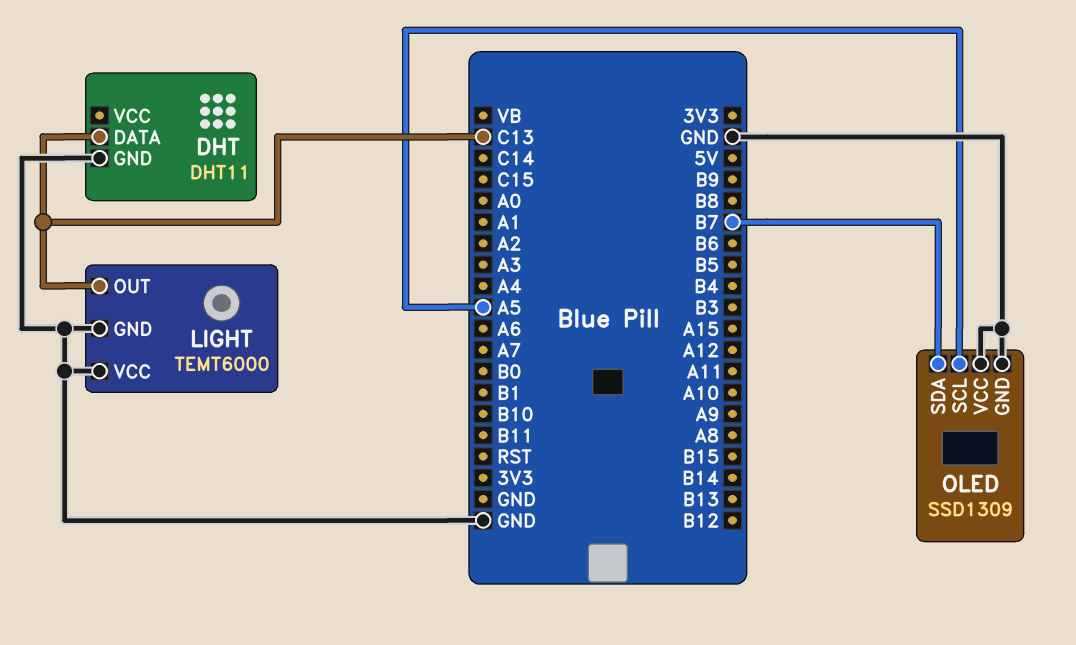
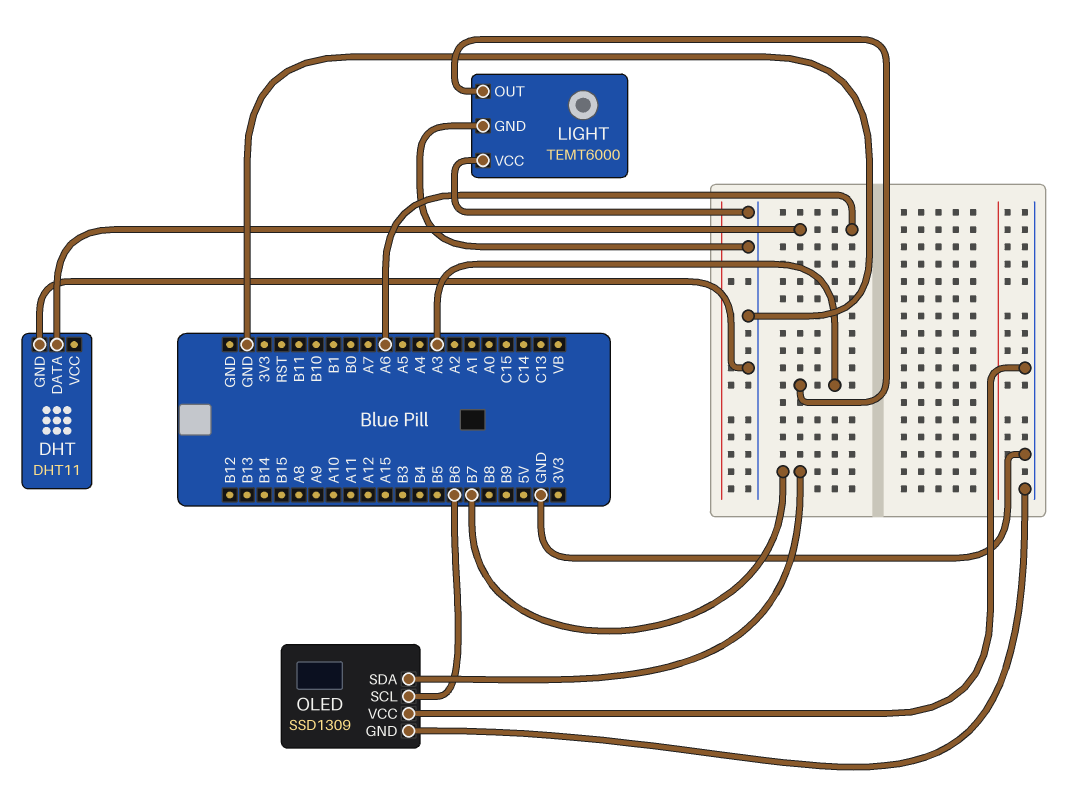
DHT pin DATA: C13 -> A6
LIGHT pin OUT: C13 -> A3
OLED pin SCL: A5 -> B6

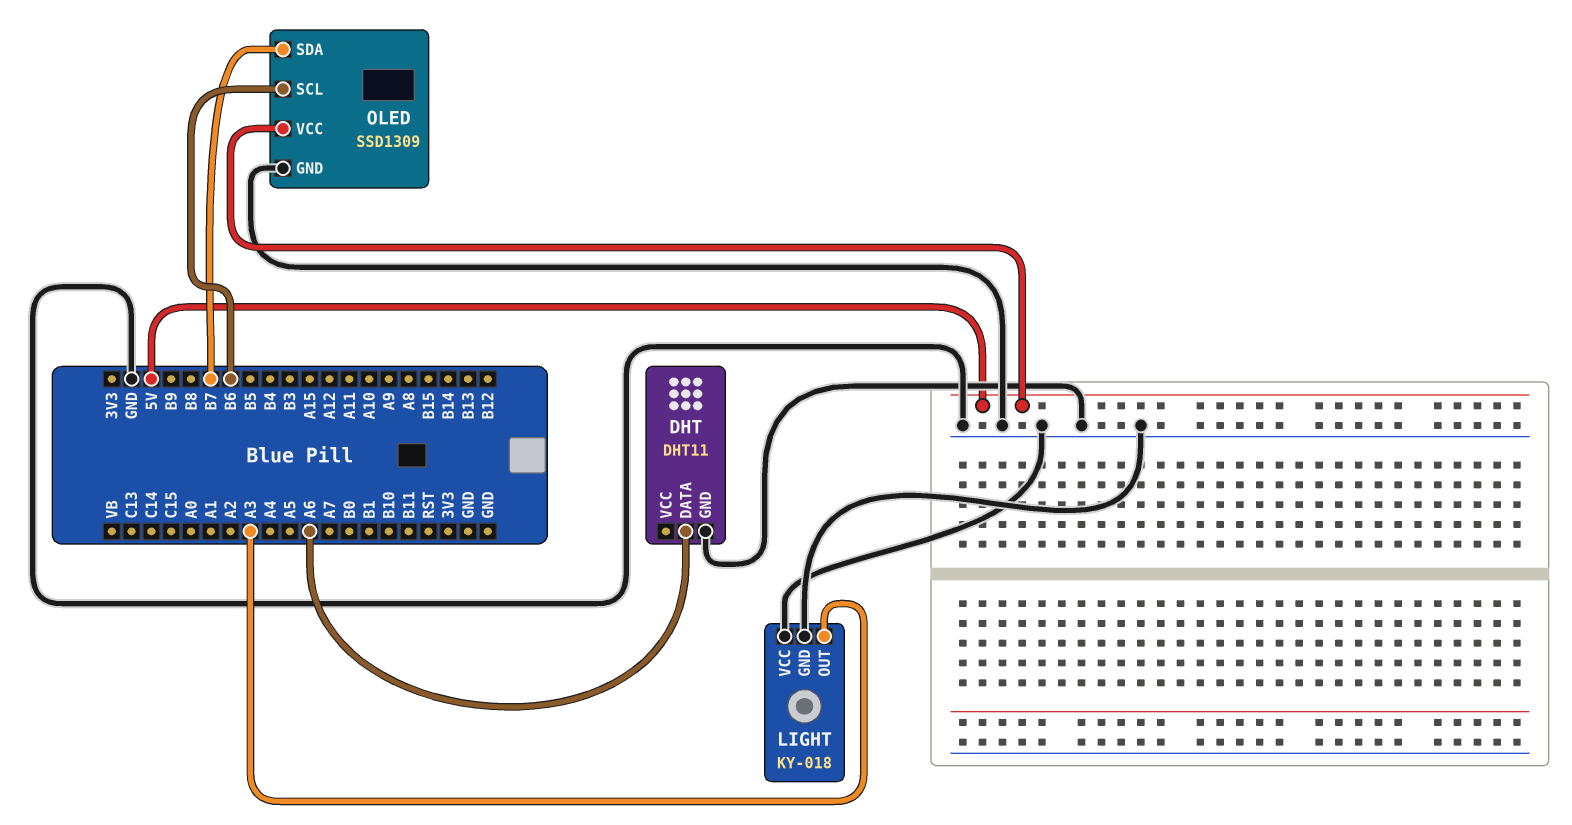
LIGHT: TEMT6000 -> KY-018
OLED pin VCC: GND -> 5V

